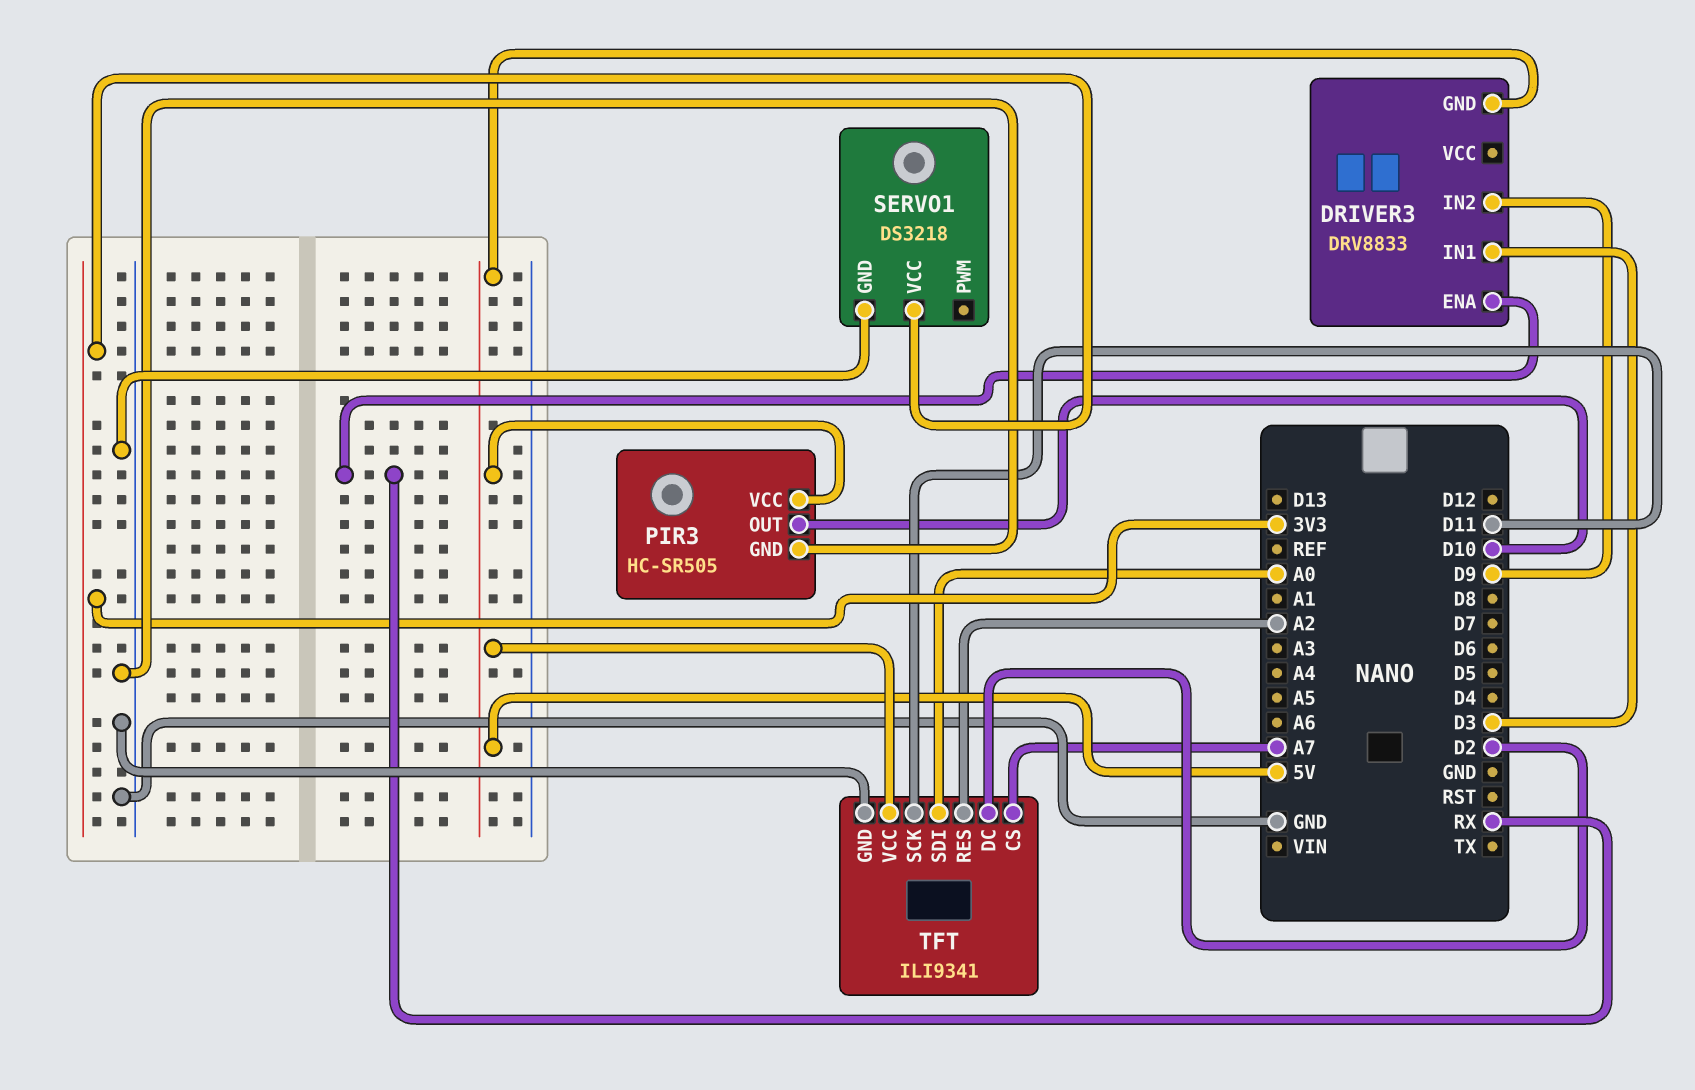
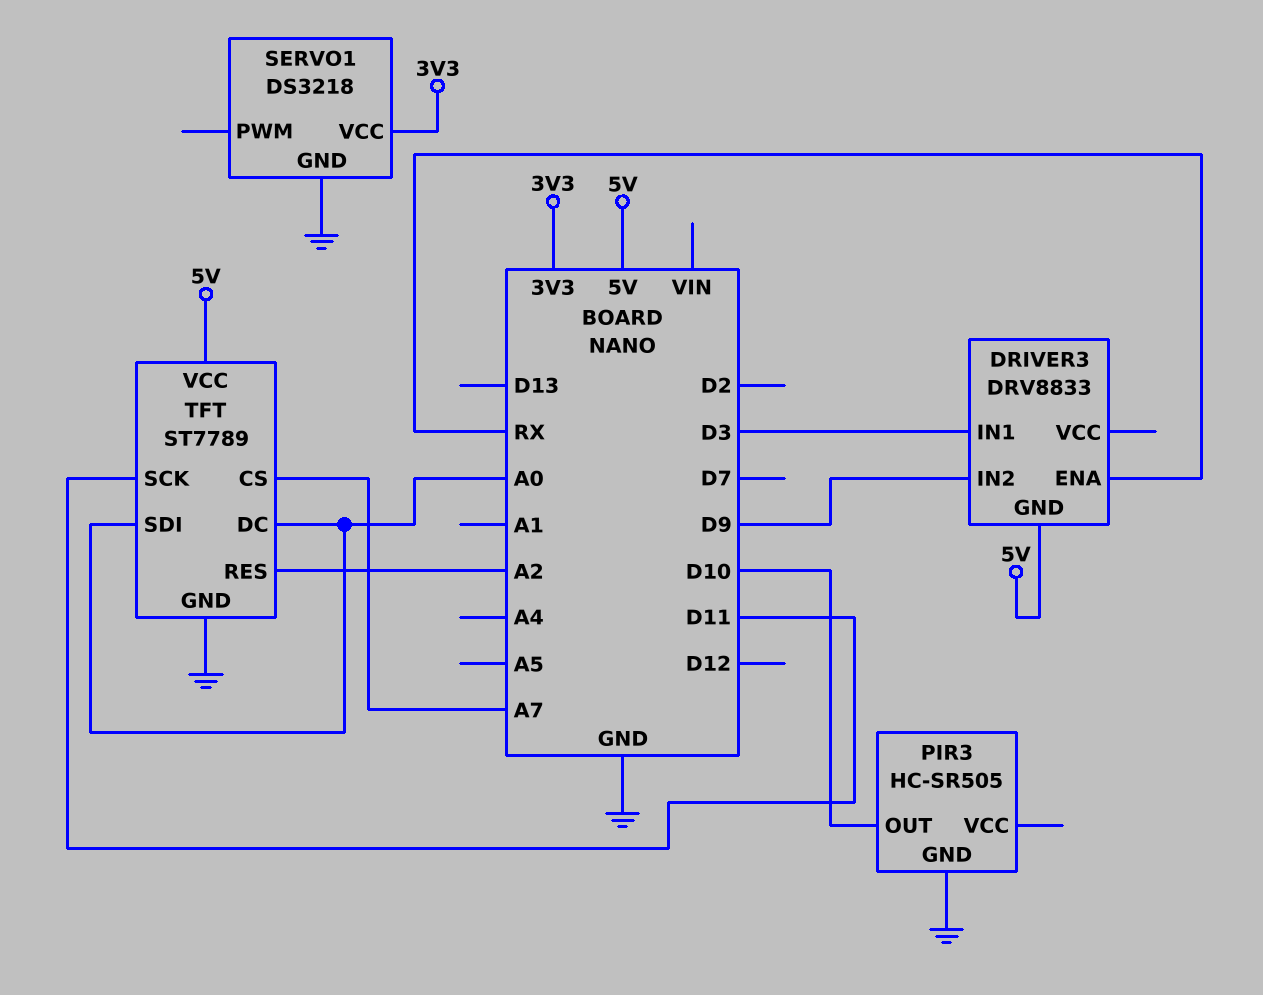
PIR3 pin VCC: 5V -> none
TFT: ILI9341 -> ST7789
TFT pin DC: D2 -> A0

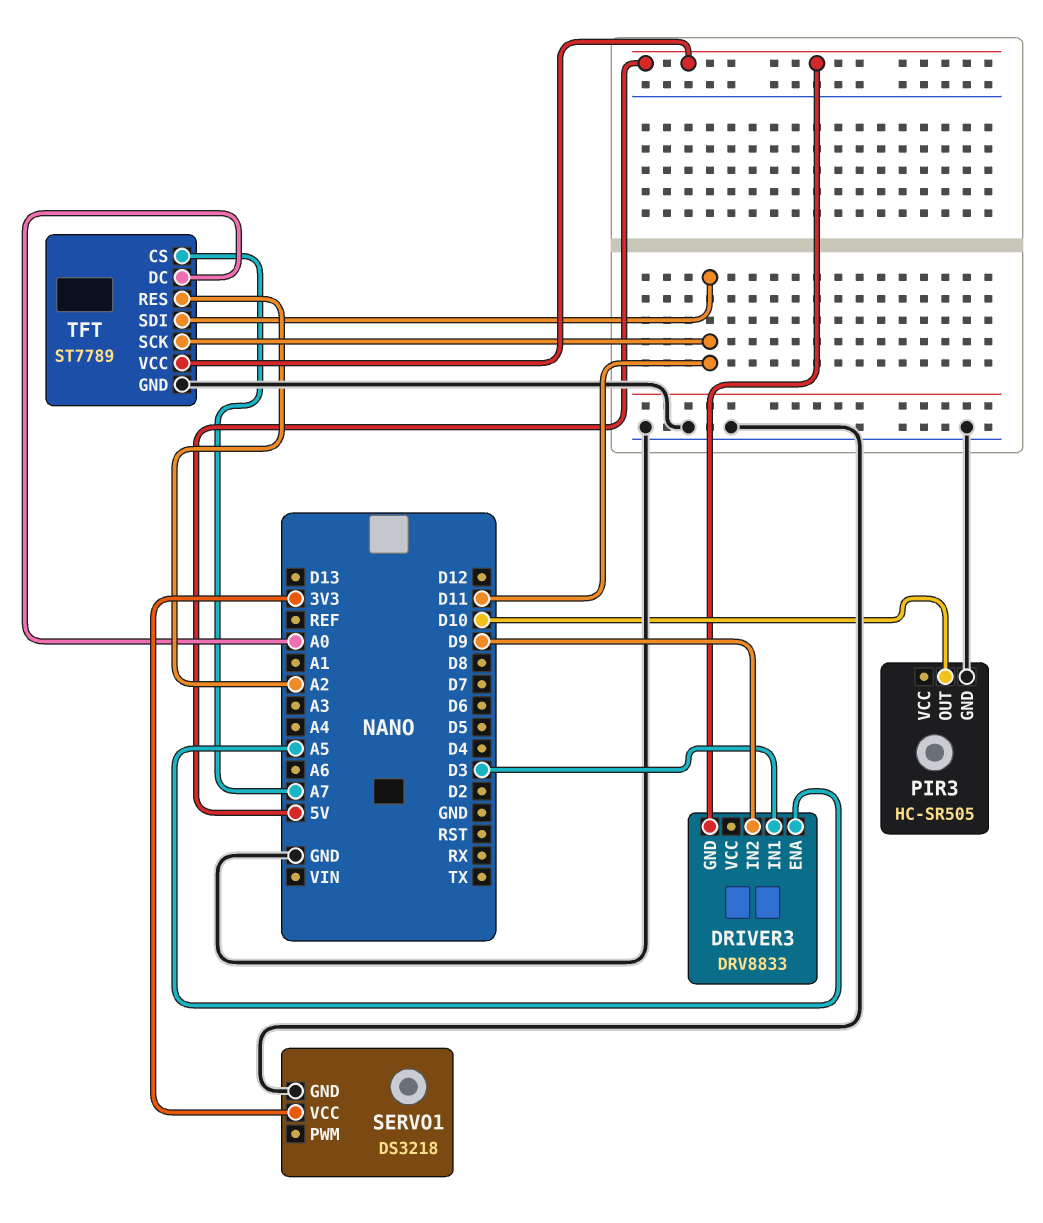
DRIVER3 pin ENA: RX -> A5
TFT pin SDI: A0 -> D11

